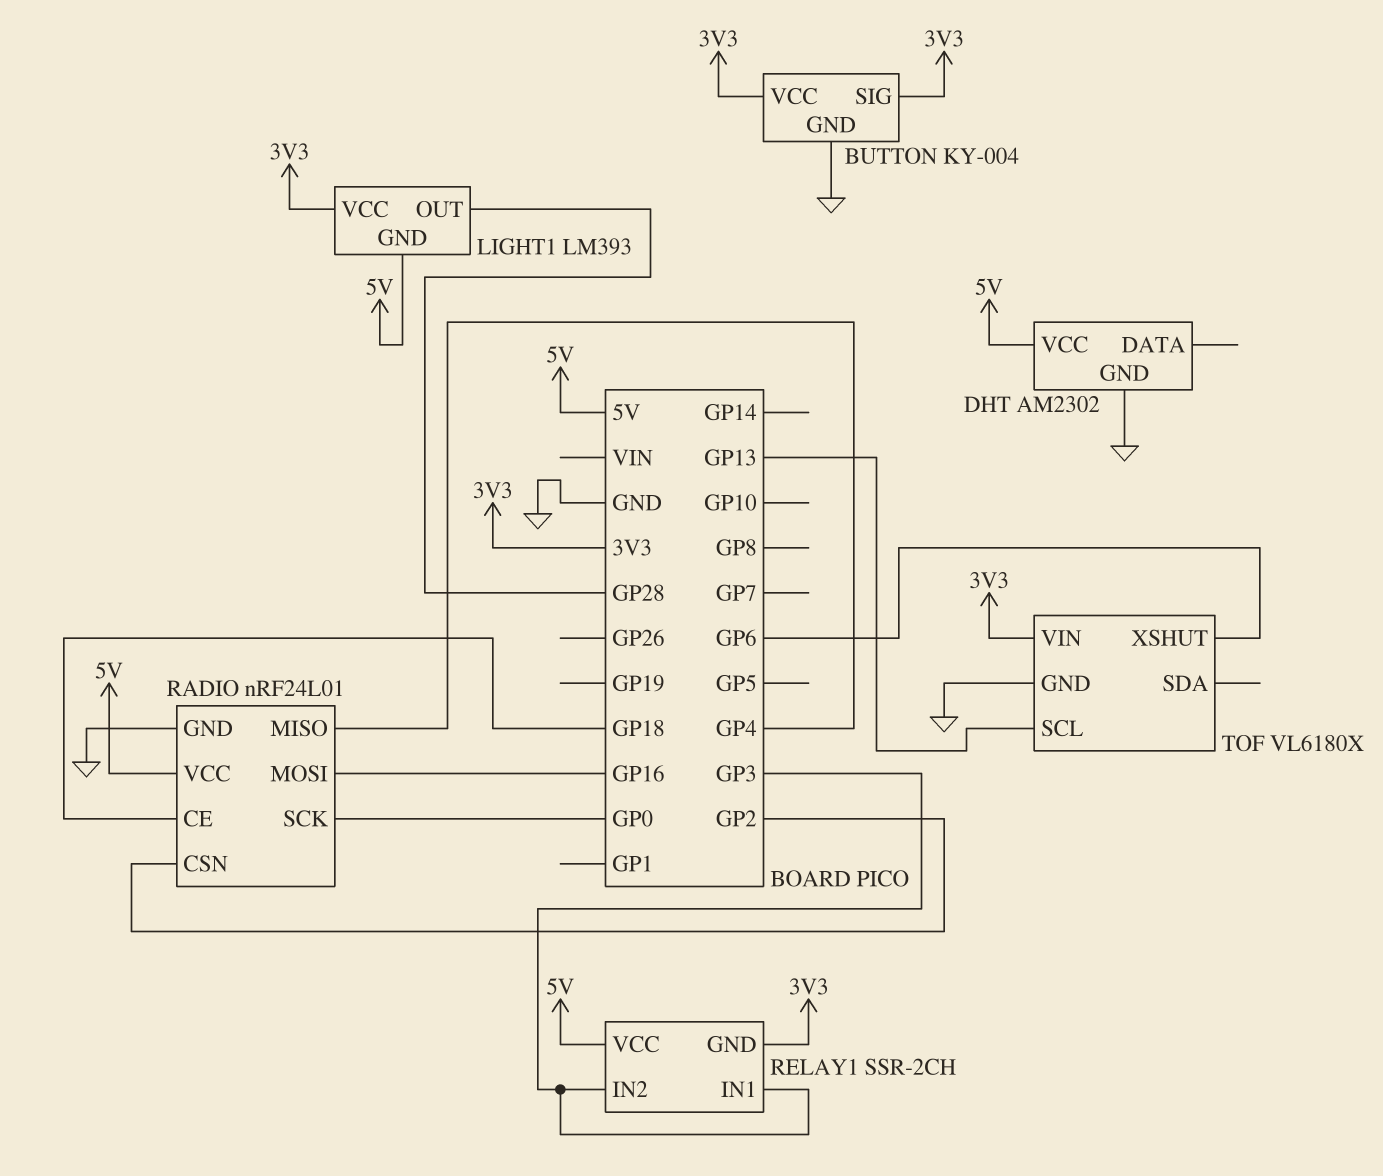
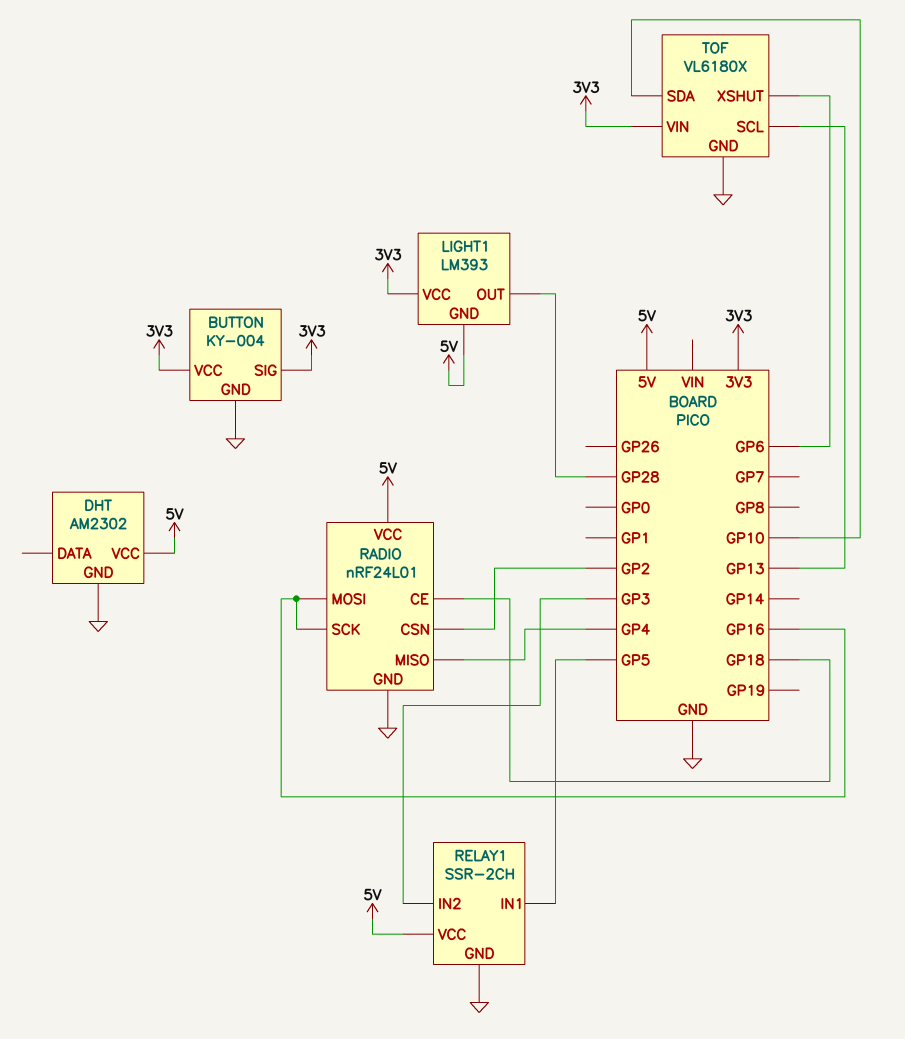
RADIO pin SCK: GP0 -> GP16
RELAY1 pin GND: 3V3 -> GND
RELAY1 pin IN1: GP3 -> GP5
TOF pin SDA: none -> GP10

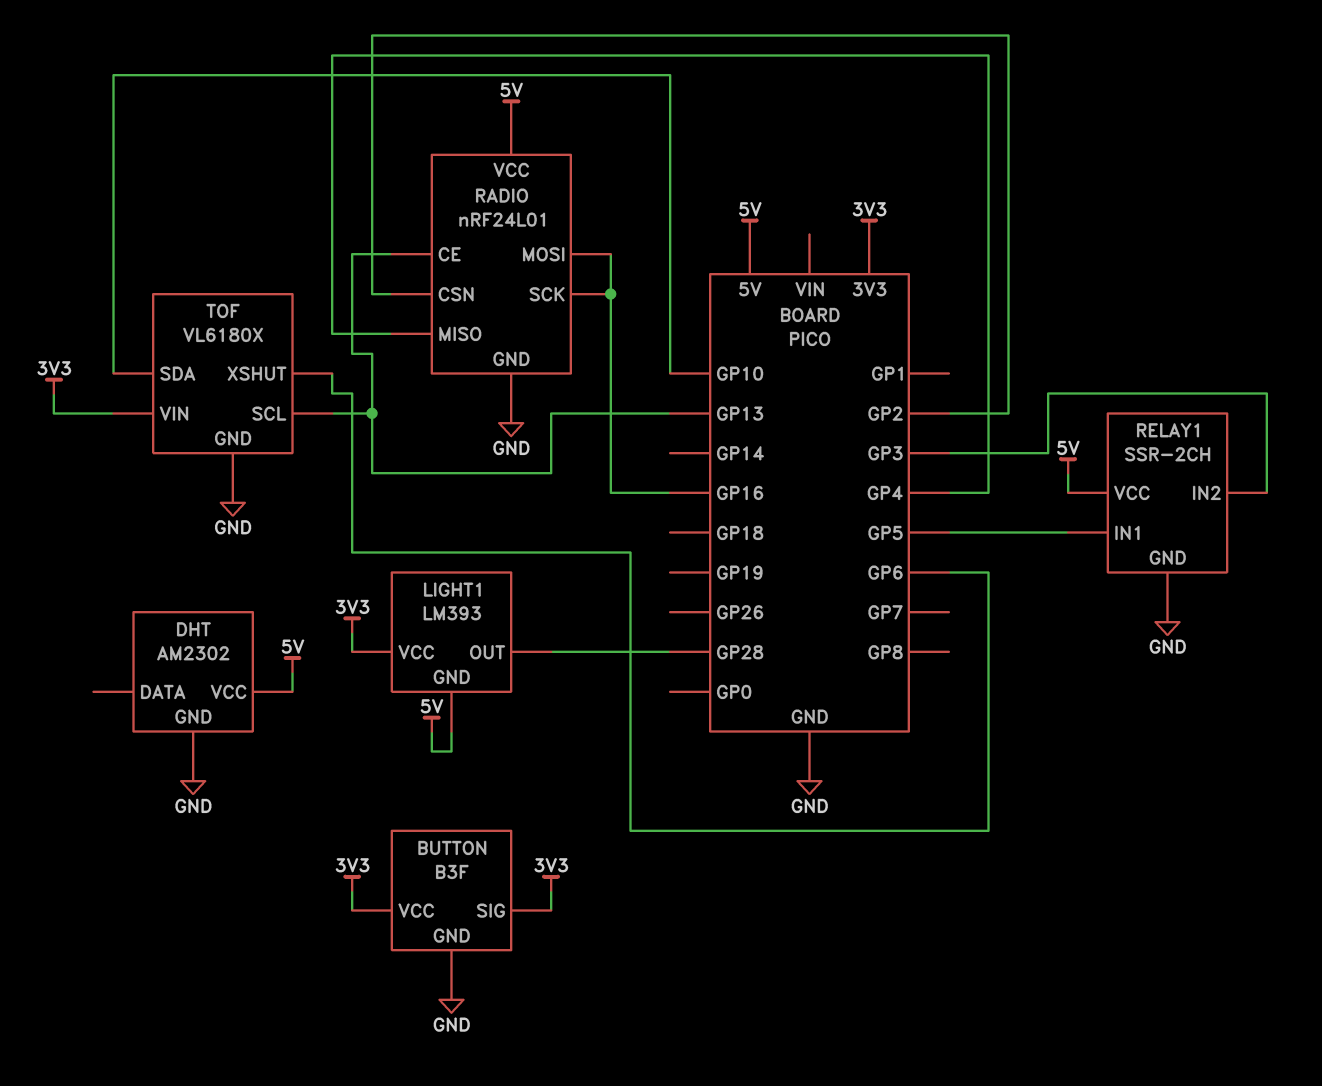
BUTTON: KY-004 -> B3F
RADIO pin CE: GP18 -> GP13

